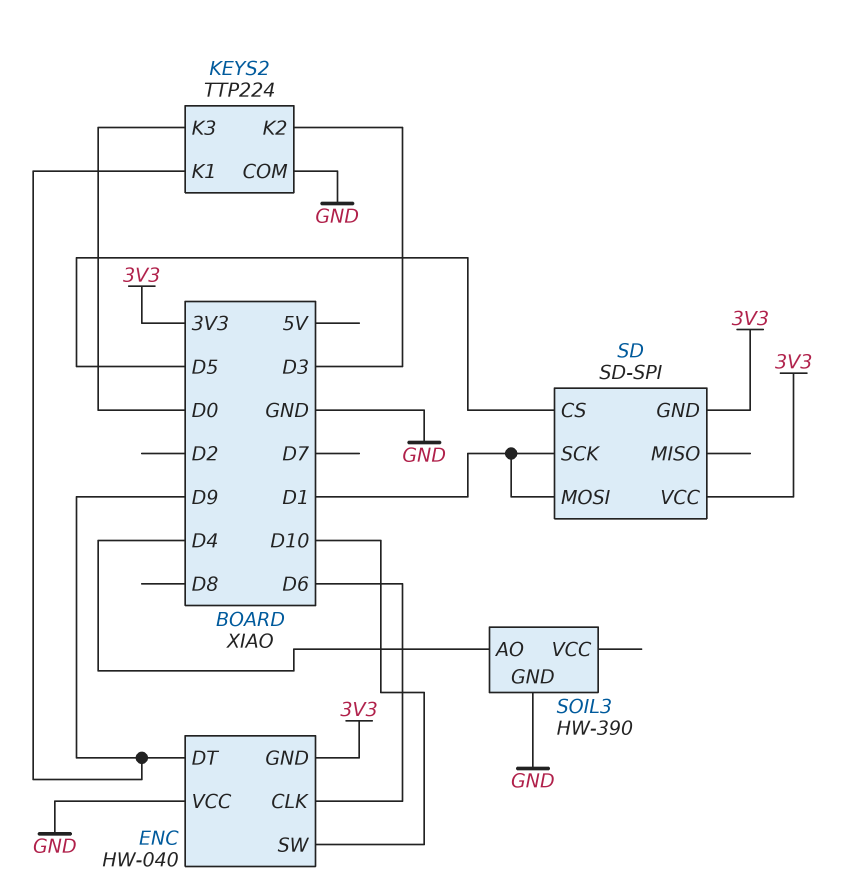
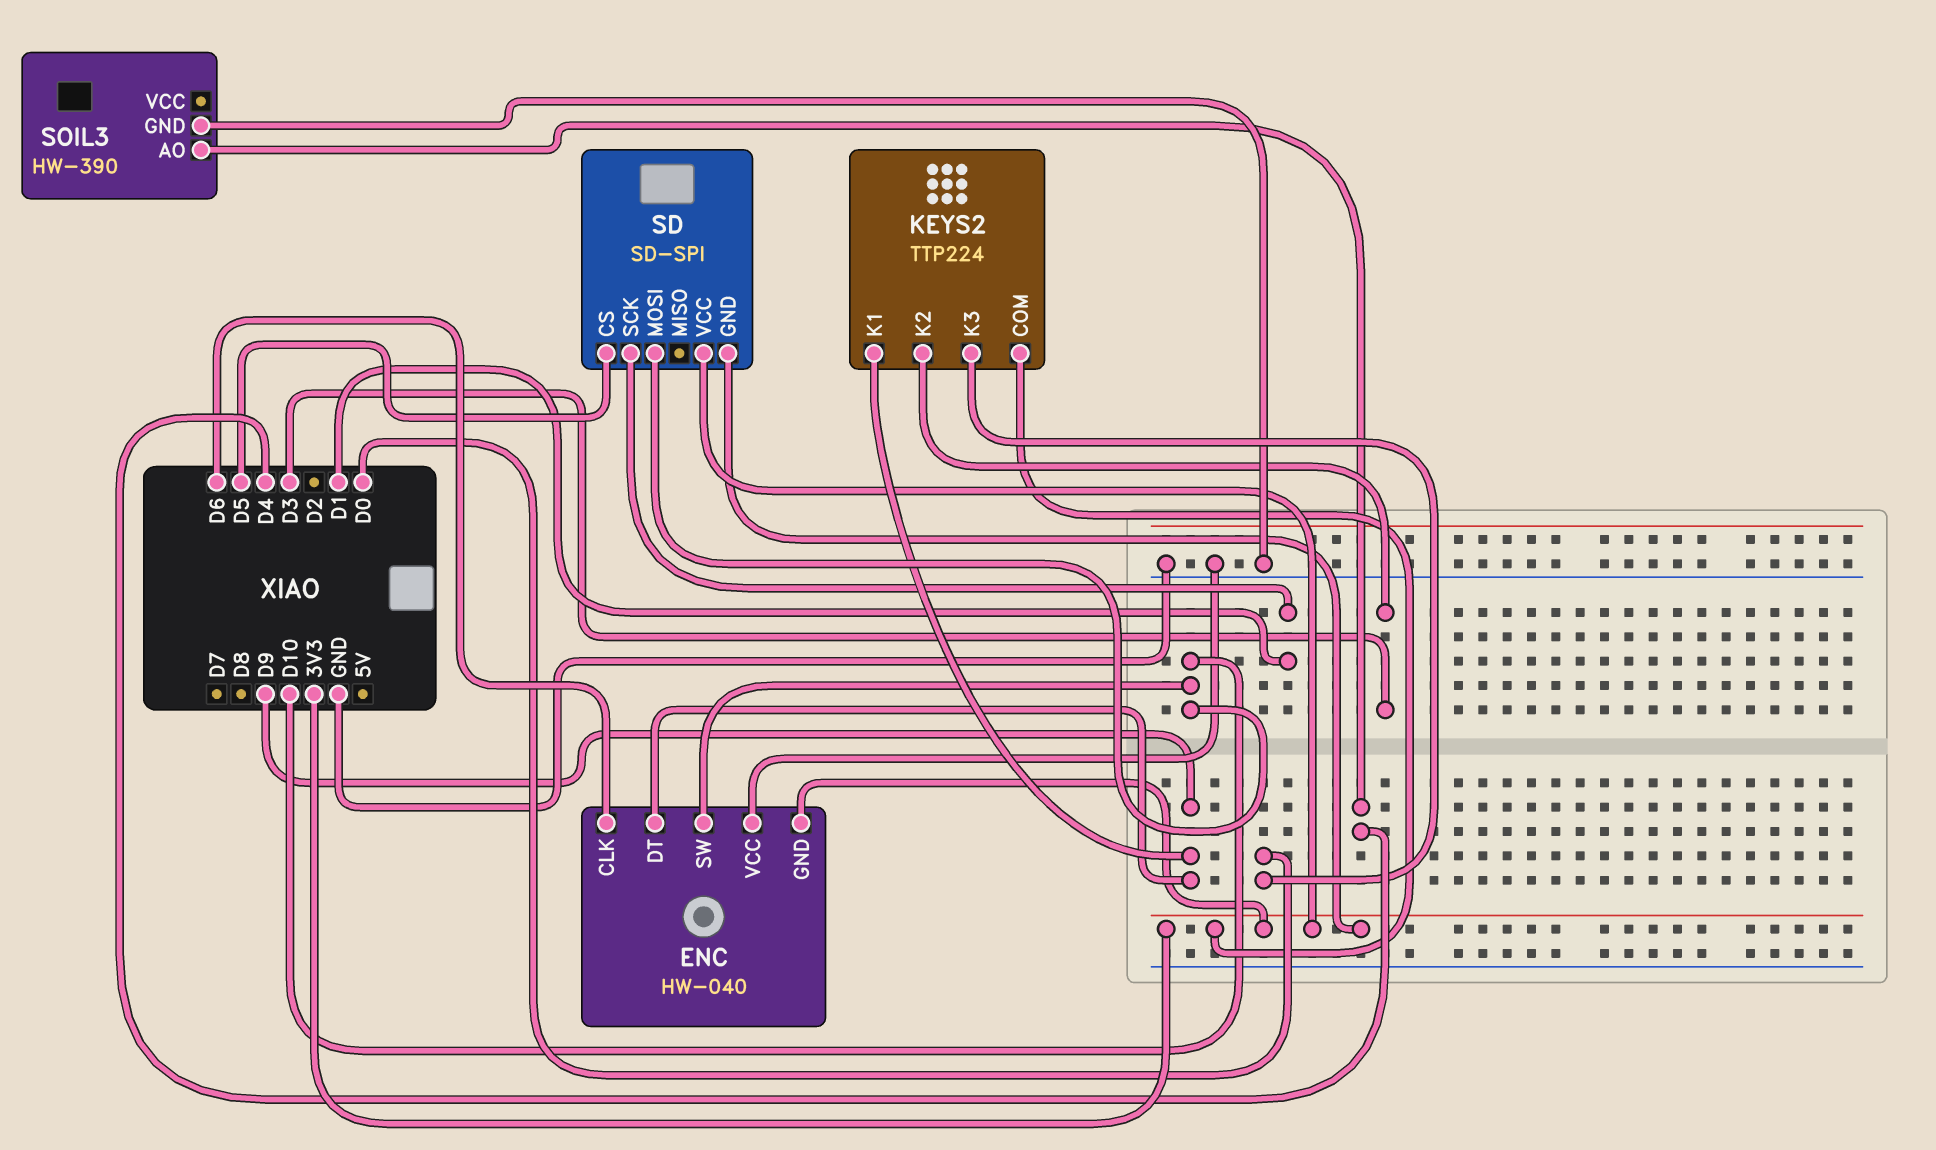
KEYS2 pin COM: GND -> 3V3
SD pin MOSI: D1 -> D10

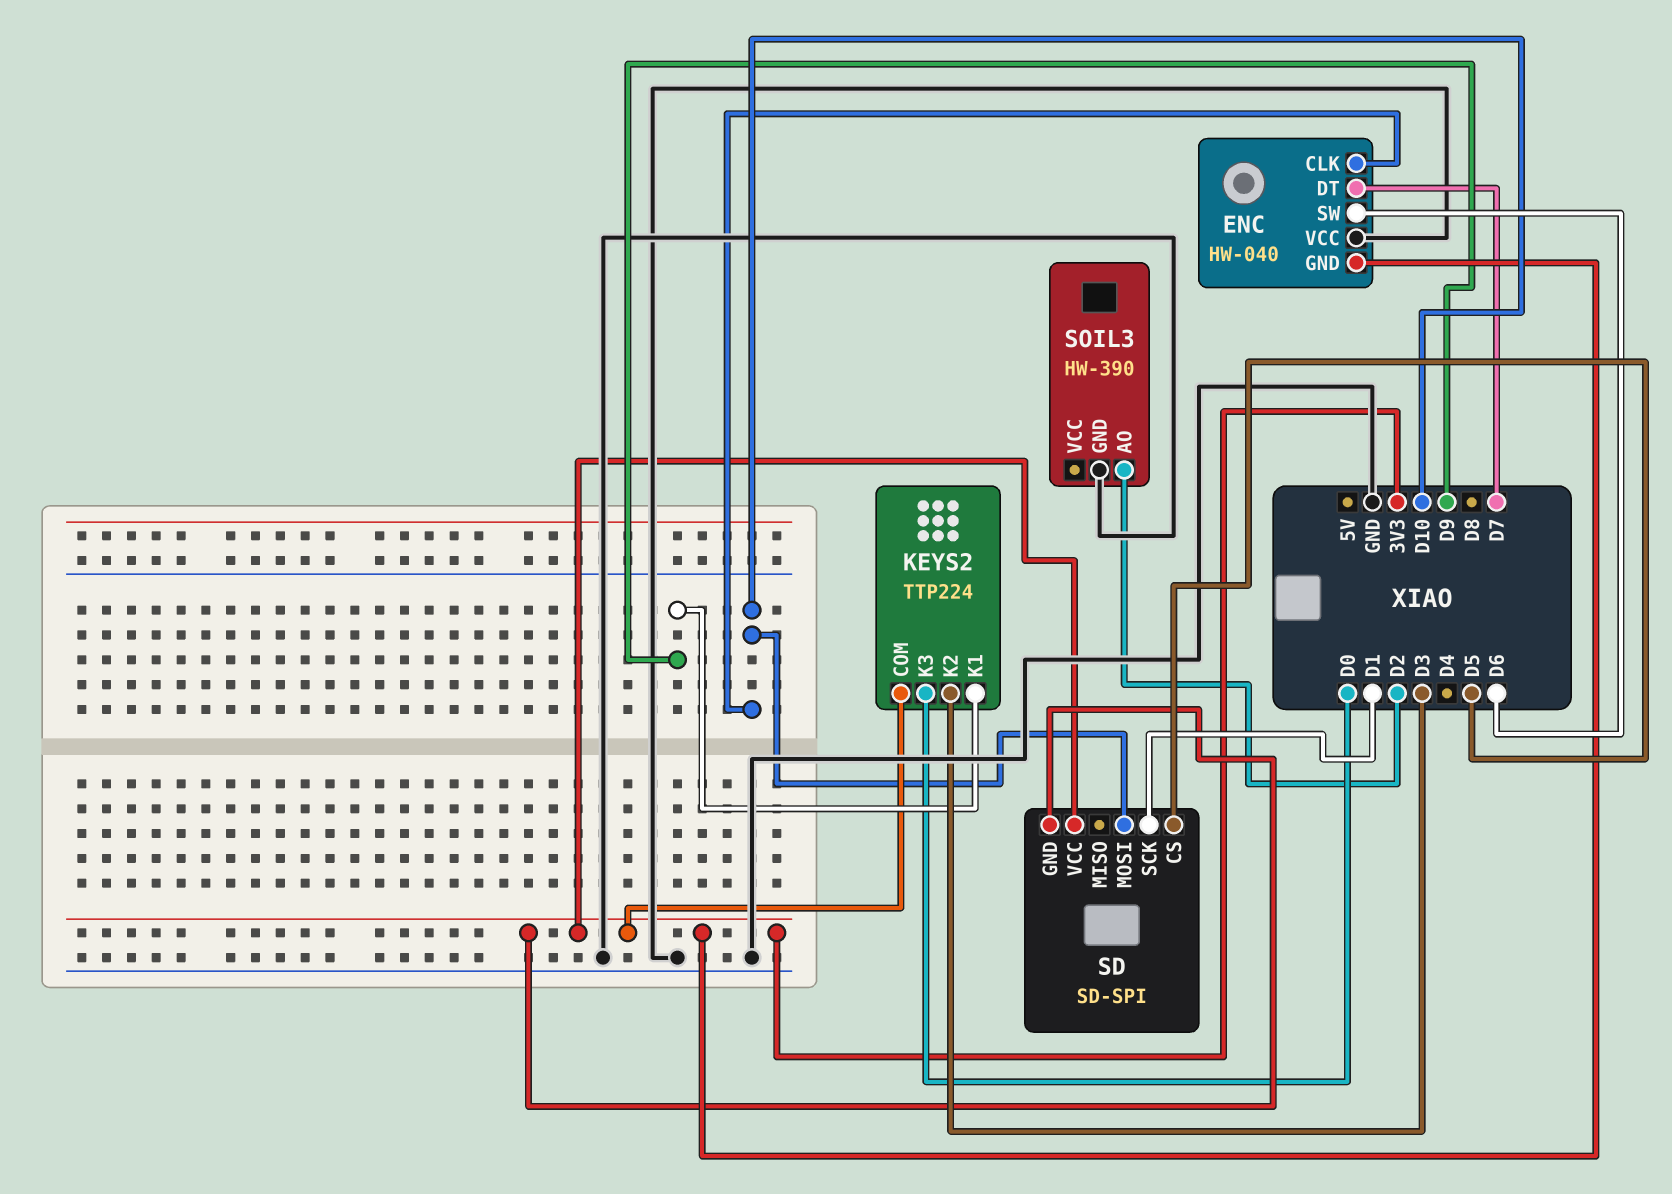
ENC pin CLK: D6 -> D10
ENC pin DT: D9 -> D7
ENC pin SW: D10 -> D6
SOIL3 pin AO: D4 -> D2

